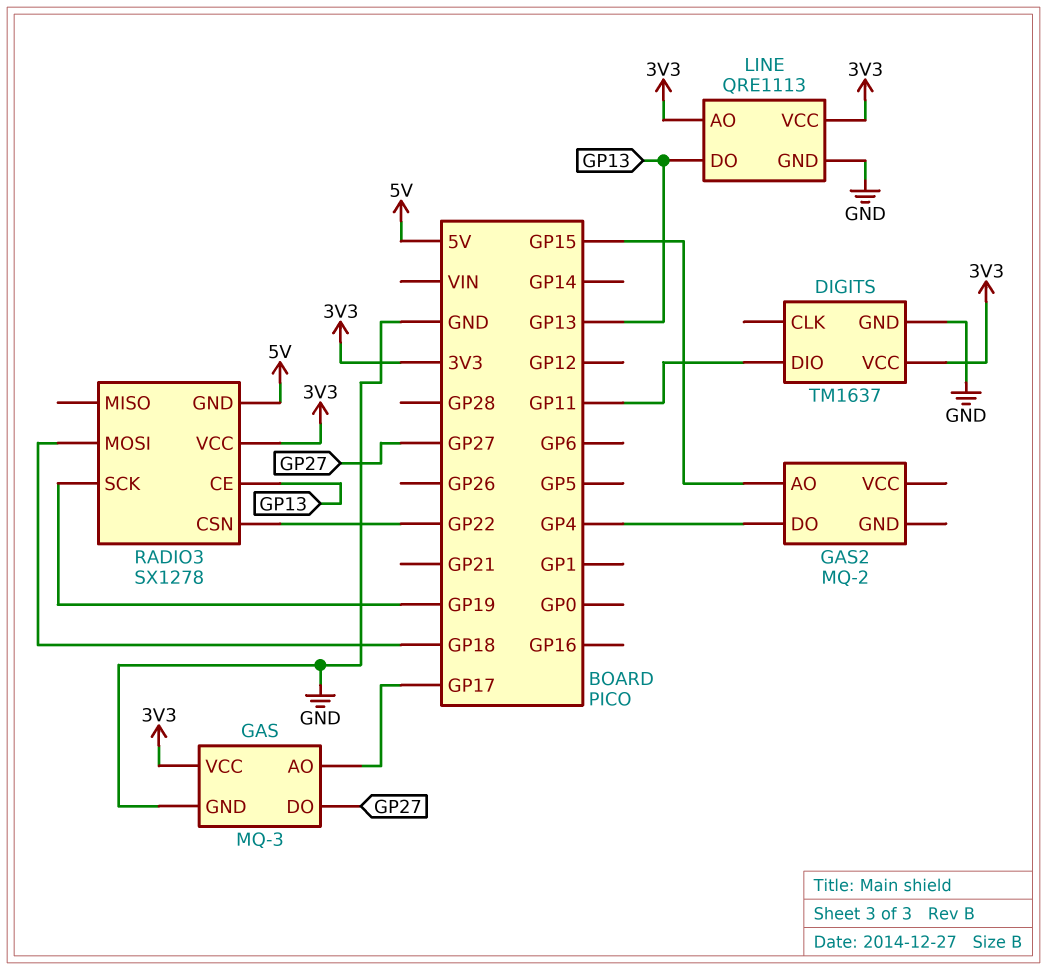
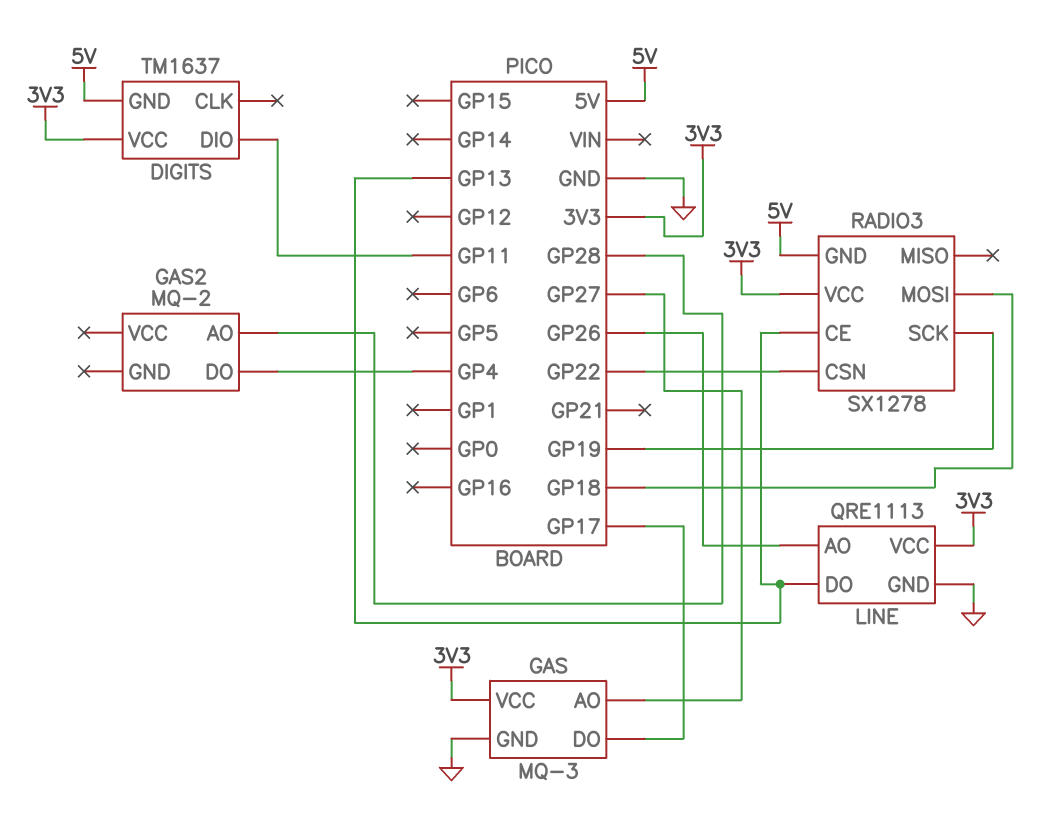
DIGITS pin GND: GND -> 5V
GAS pin AO: GP17 -> GP27
GAS pin DO: GP27 -> GP17
GAS2 pin AO: GP15 -> GP28
LINE pin AO: 3V3 -> GP26

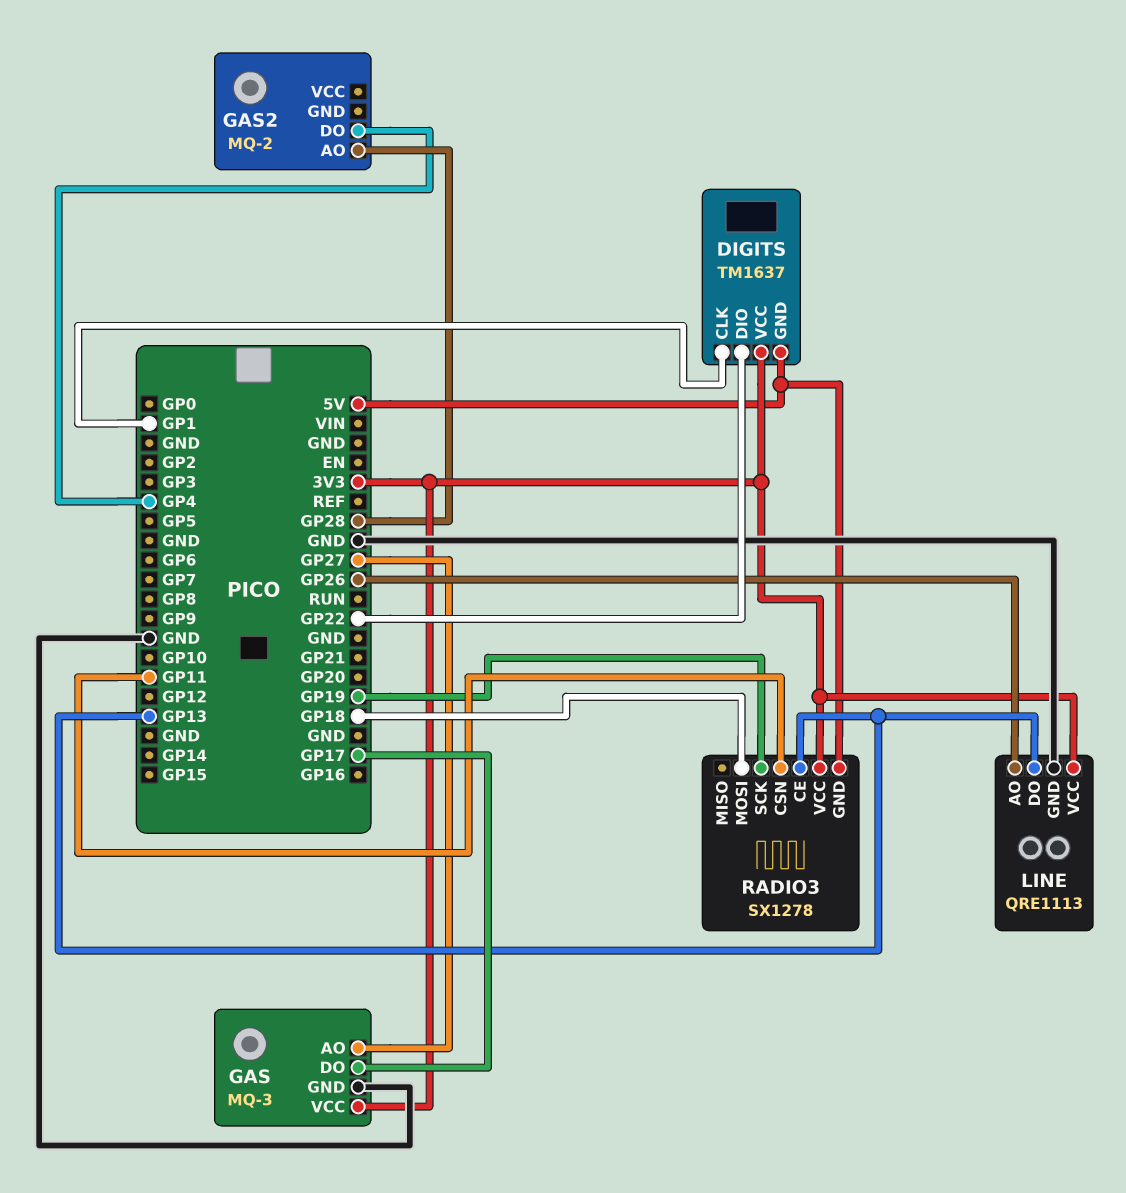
DIGITS pin CLK: none -> GP1
DIGITS pin DIO: GP11 -> GP22
RADIO3 pin CSN: GP22 -> GP11

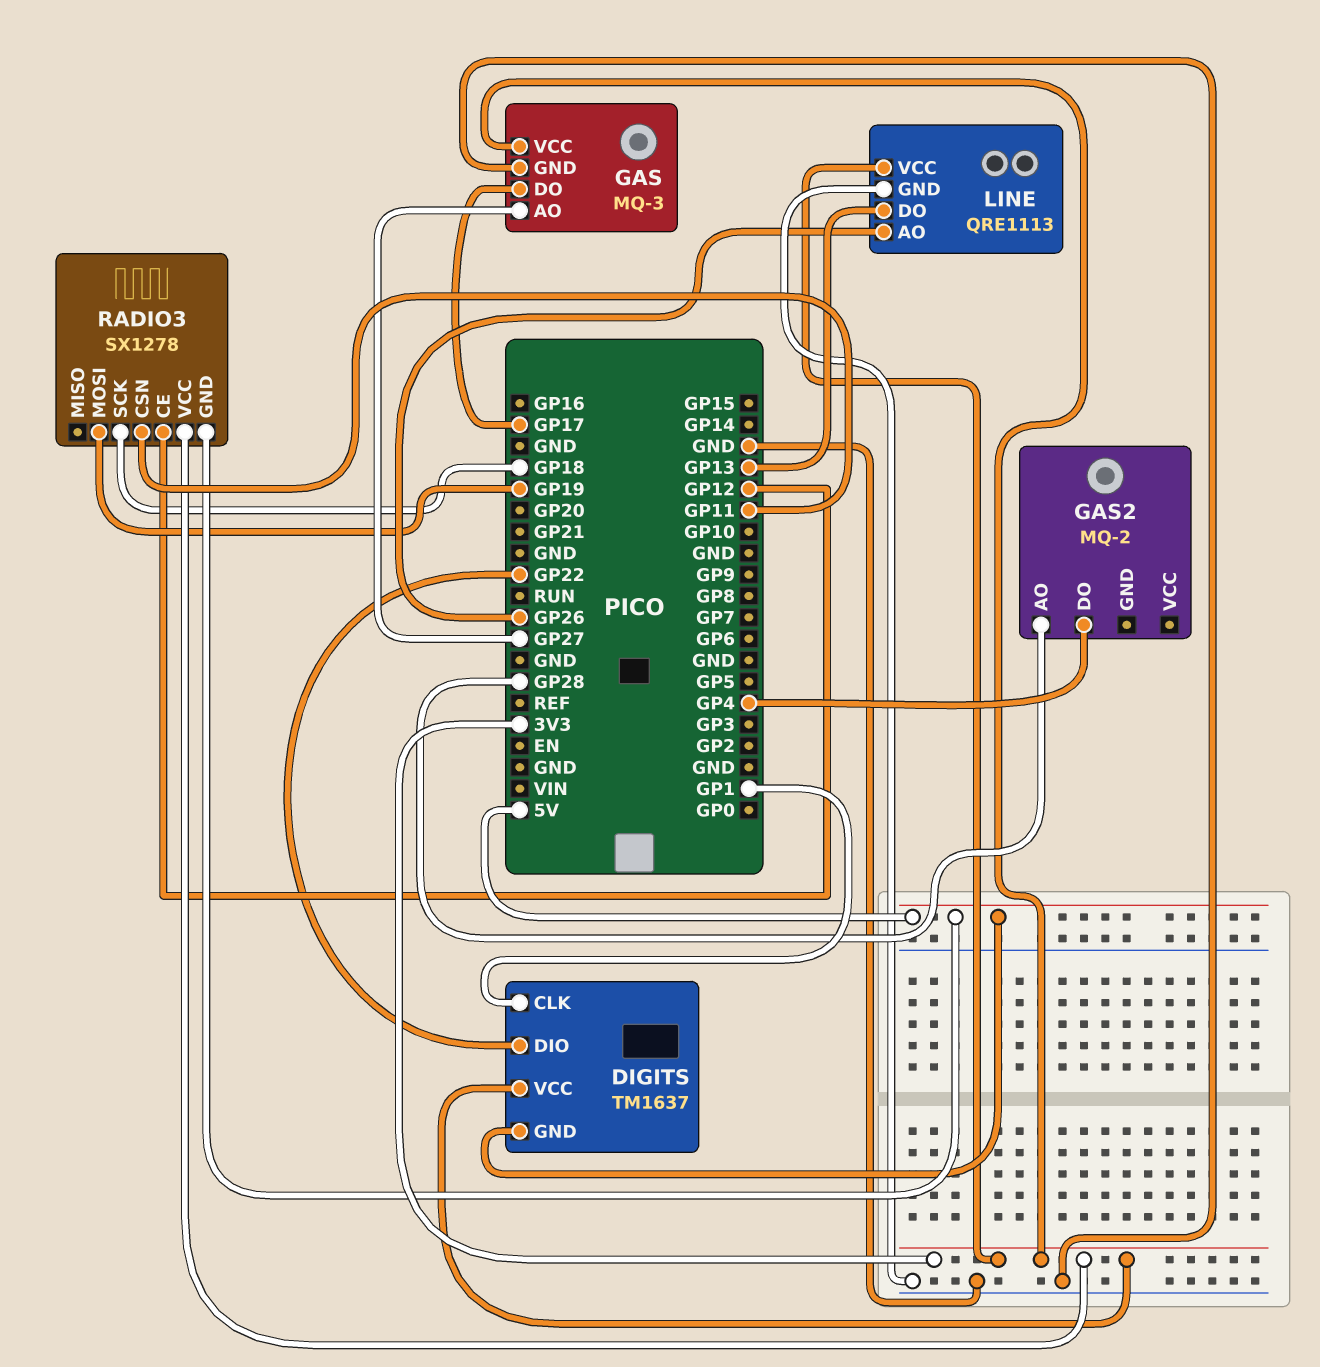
RADIO3 pin CE: GP13 -> GP12
RADIO3 pin MOSI: GP18 -> GP19
RADIO3 pin SCK: GP19 -> GP18

